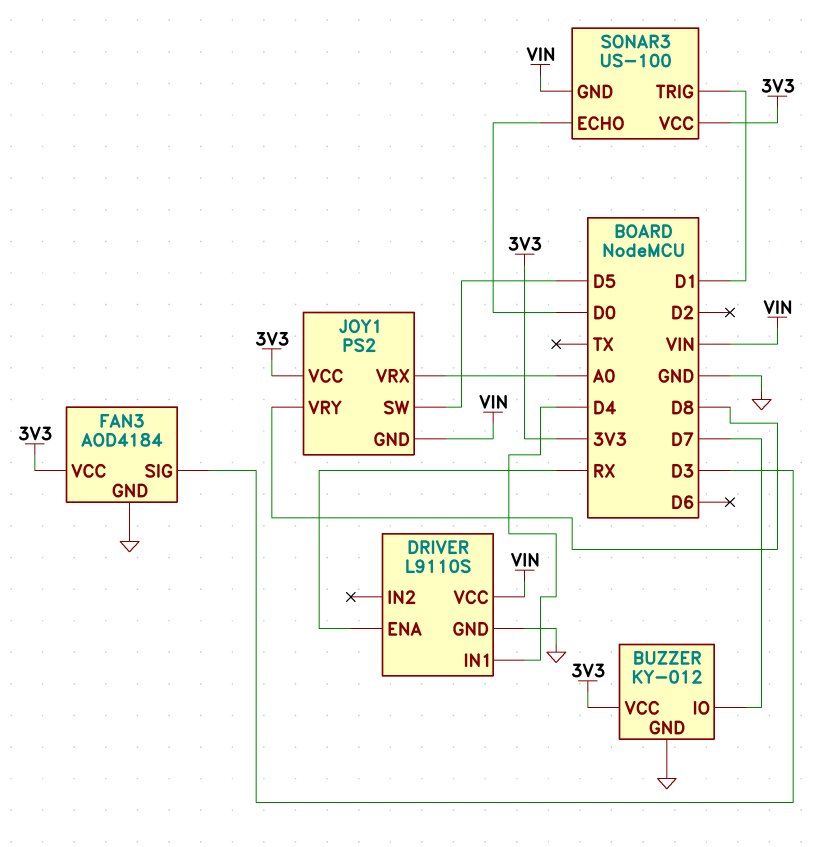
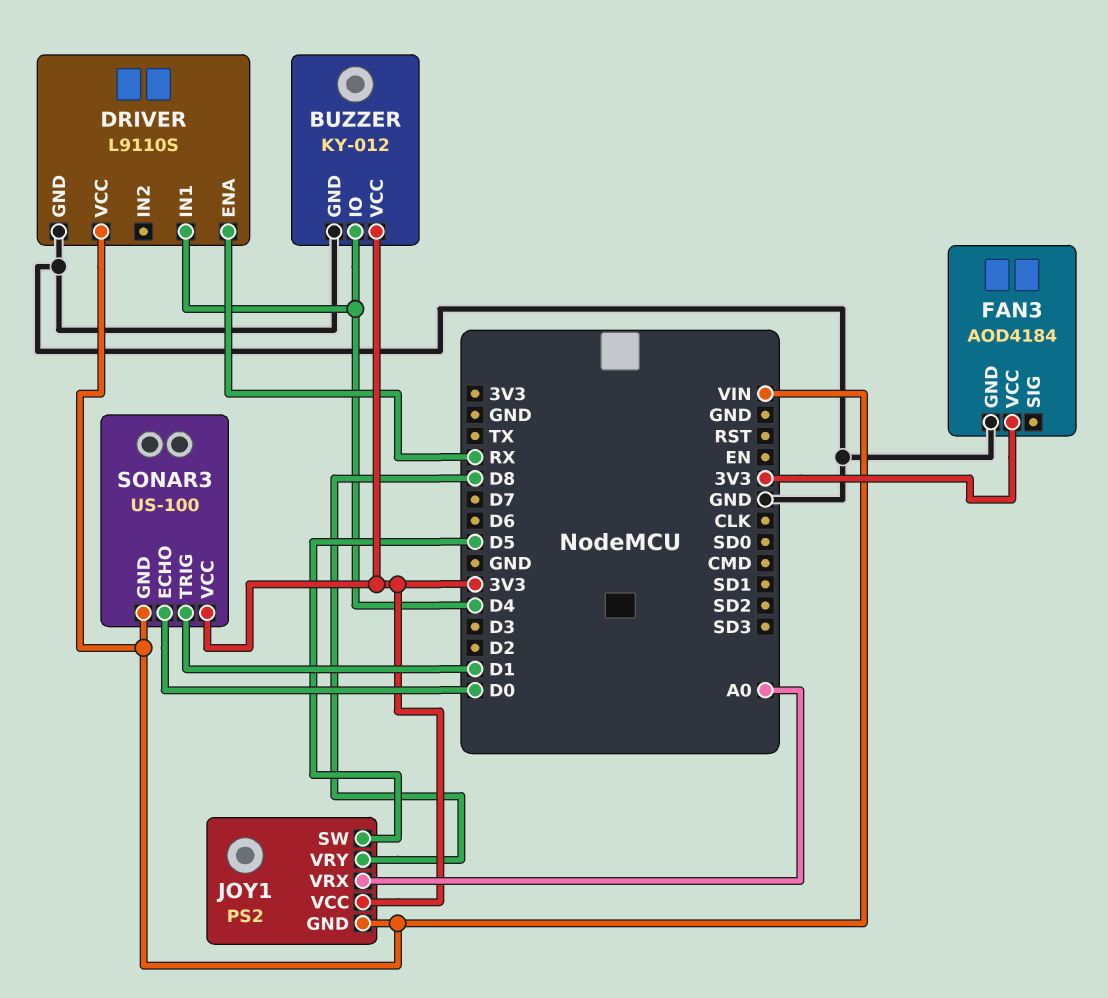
BUZZER pin IO: D7 -> D4
FAN3 pin SIG: D3 -> none

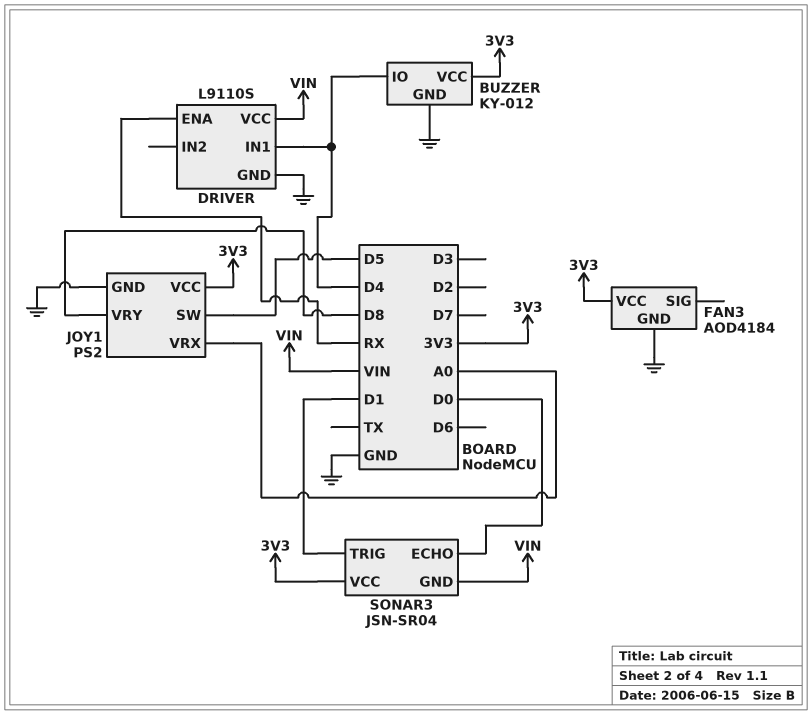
JOY1 pin GND: VIN -> GND
SONAR3: US-100 -> JSN-SR04

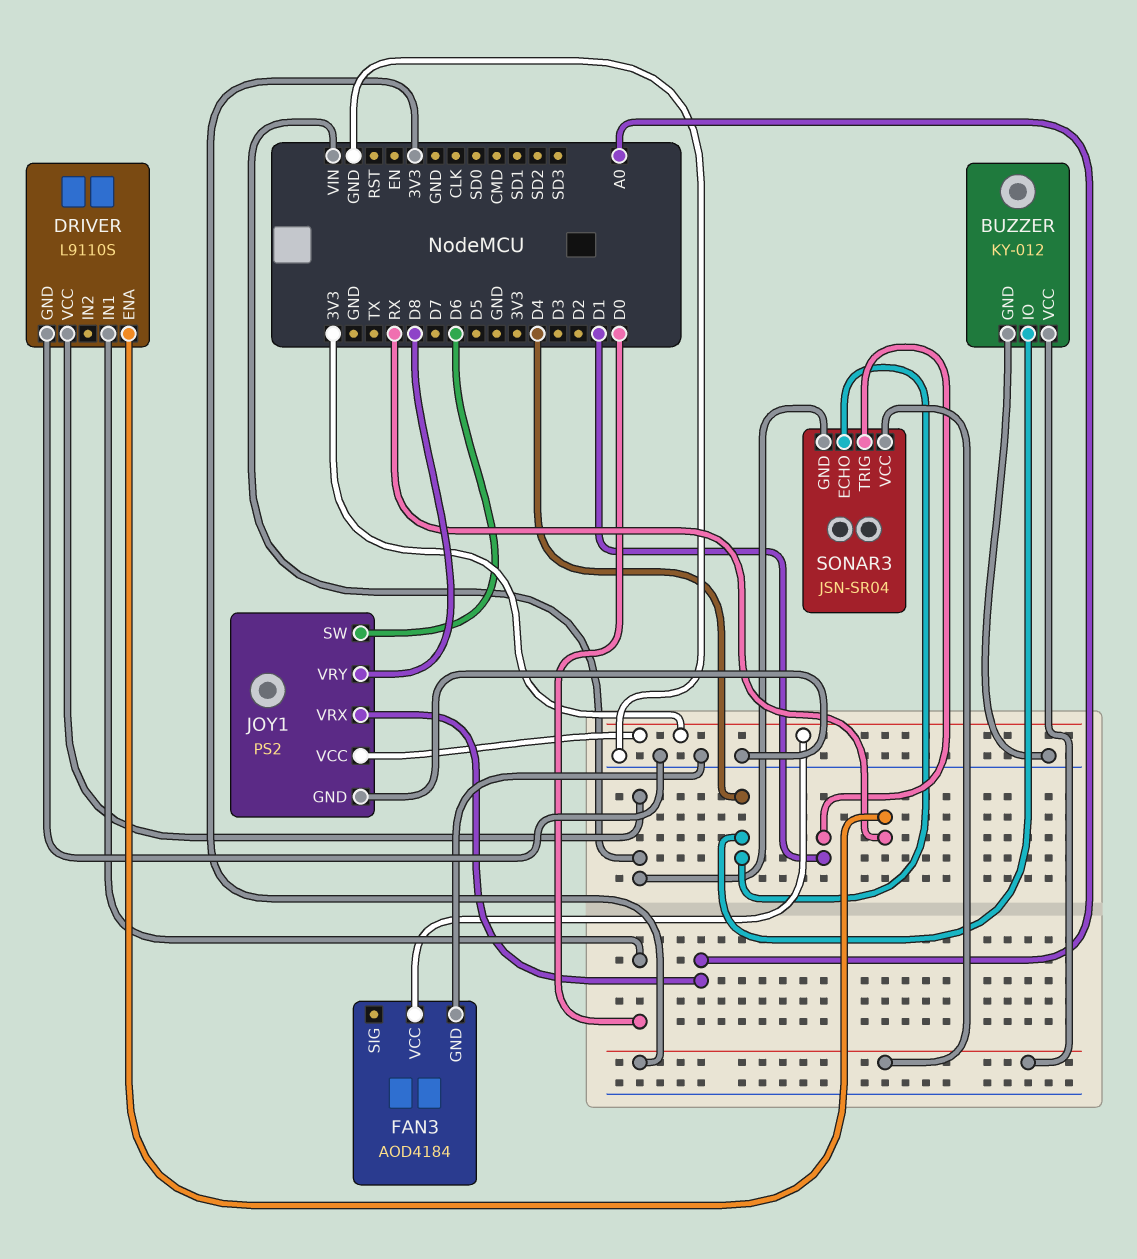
DRIVER pin IN1: D4 -> D0
JOY1 pin SW: D5 -> D6
SONAR3 pin ECHO: D0 -> D4

